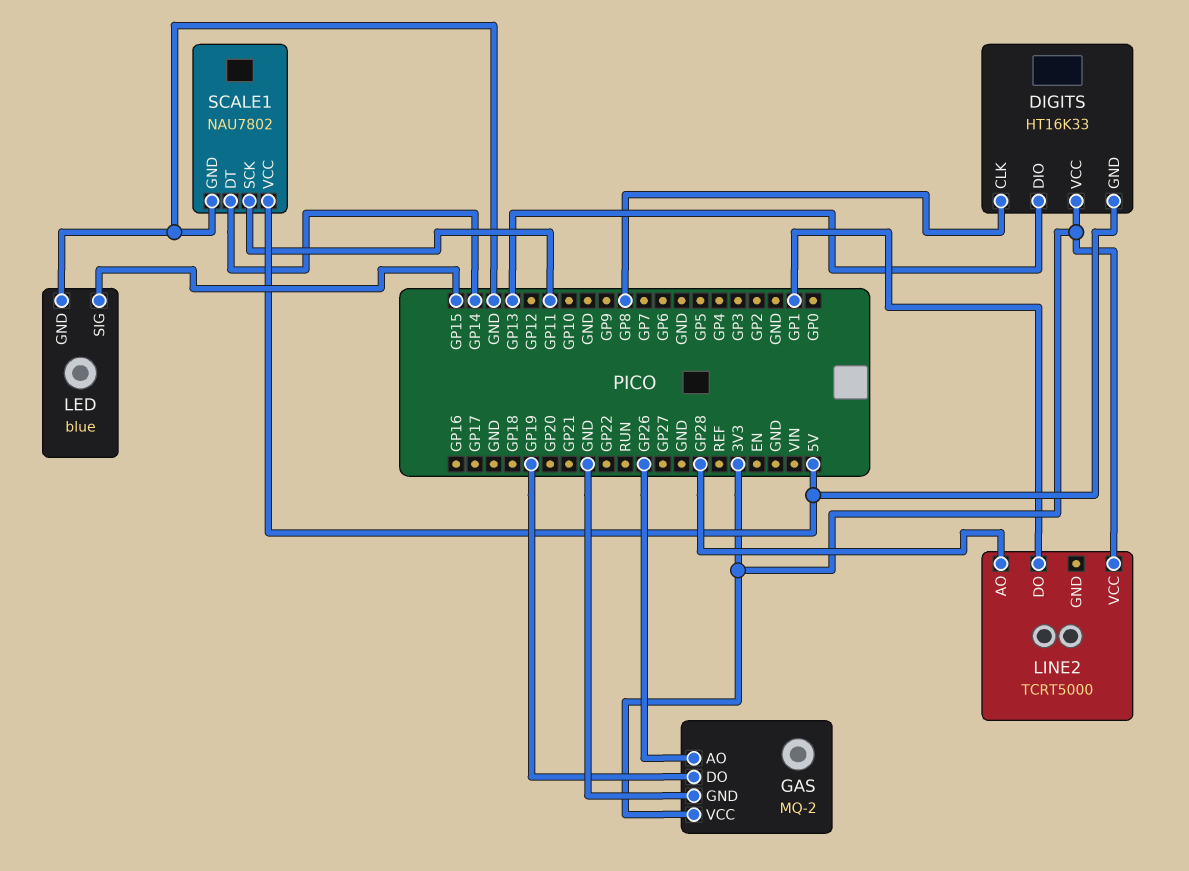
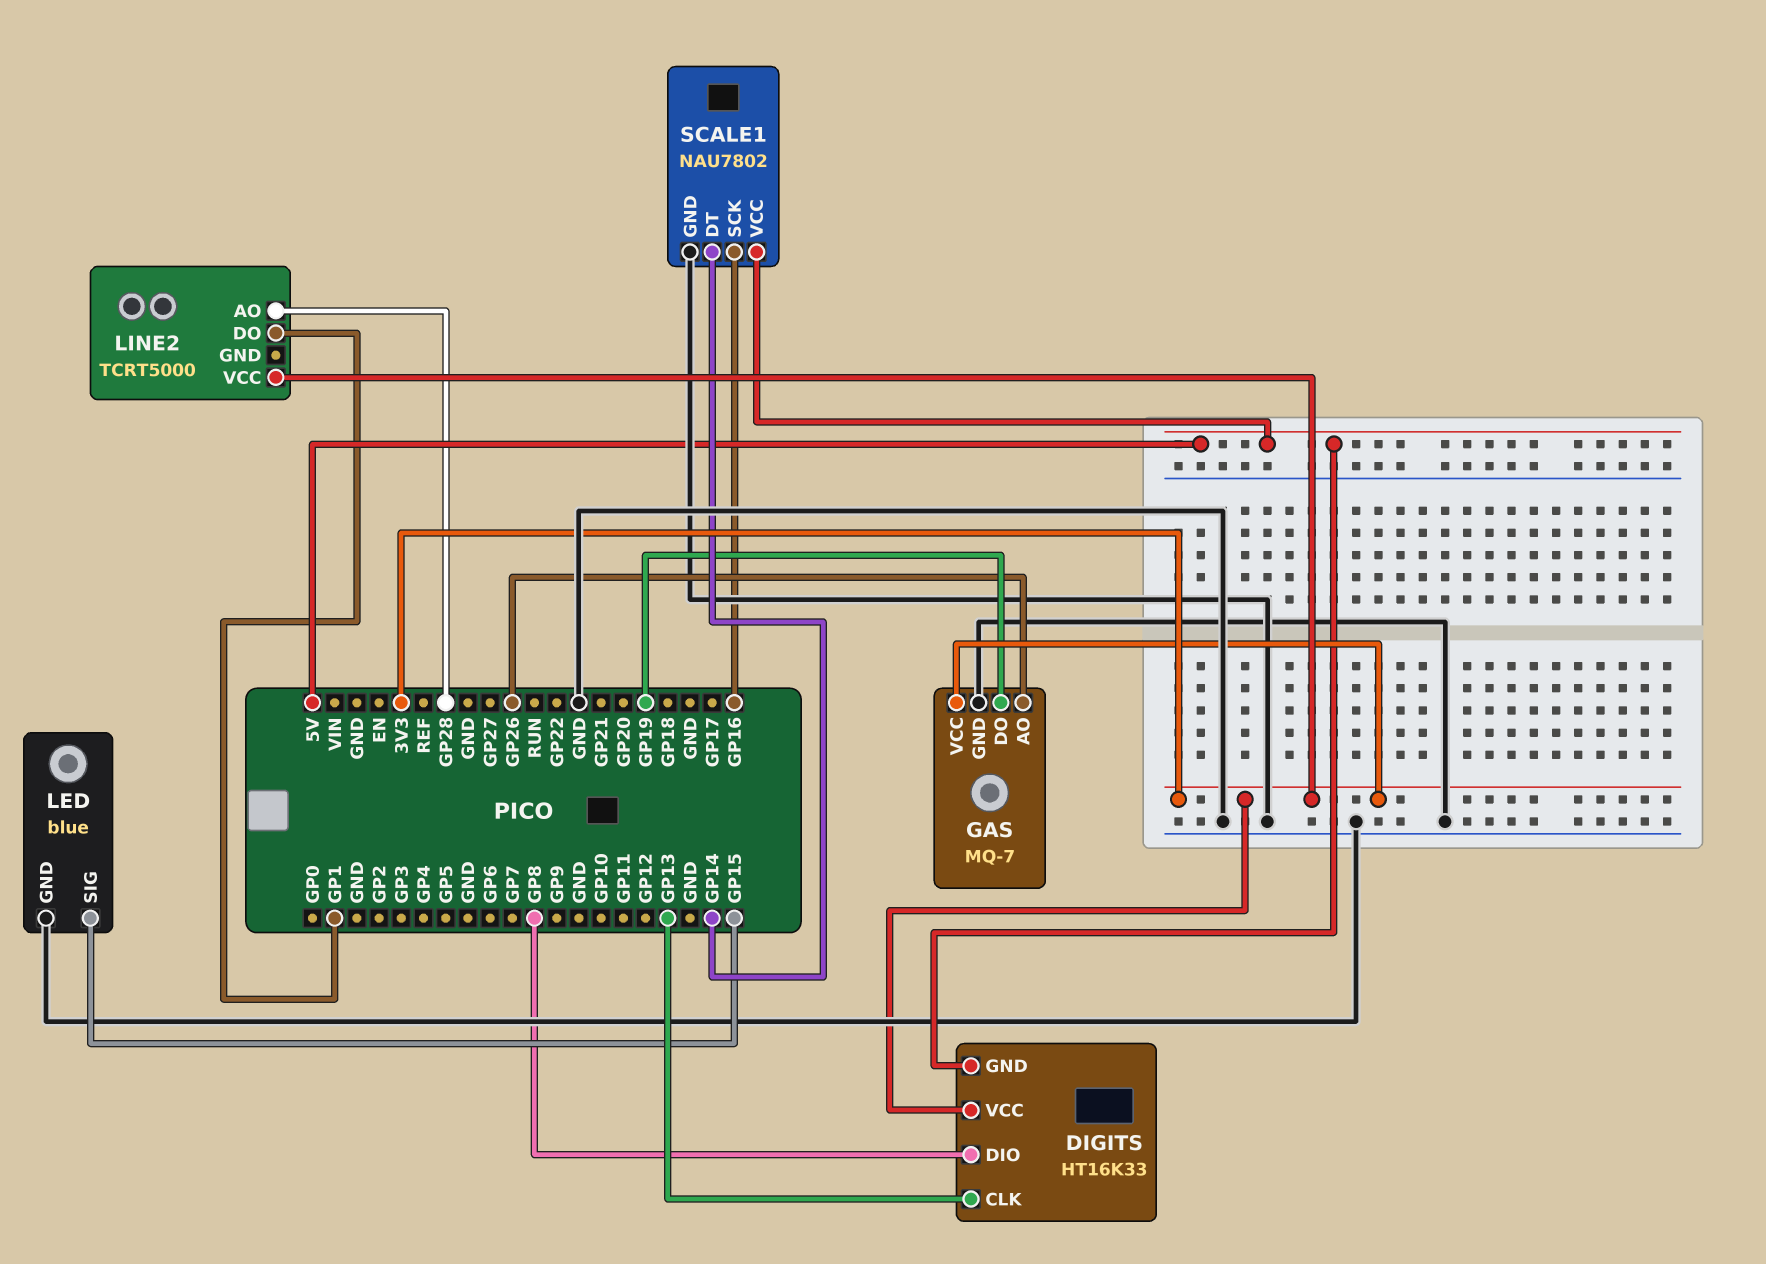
DIGITS pin CLK: GP8 -> GP13
DIGITS pin DIO: GP13 -> GP8
GAS: MQ-2 -> MQ-7
SCALE1 pin SCK: GP11 -> GP16

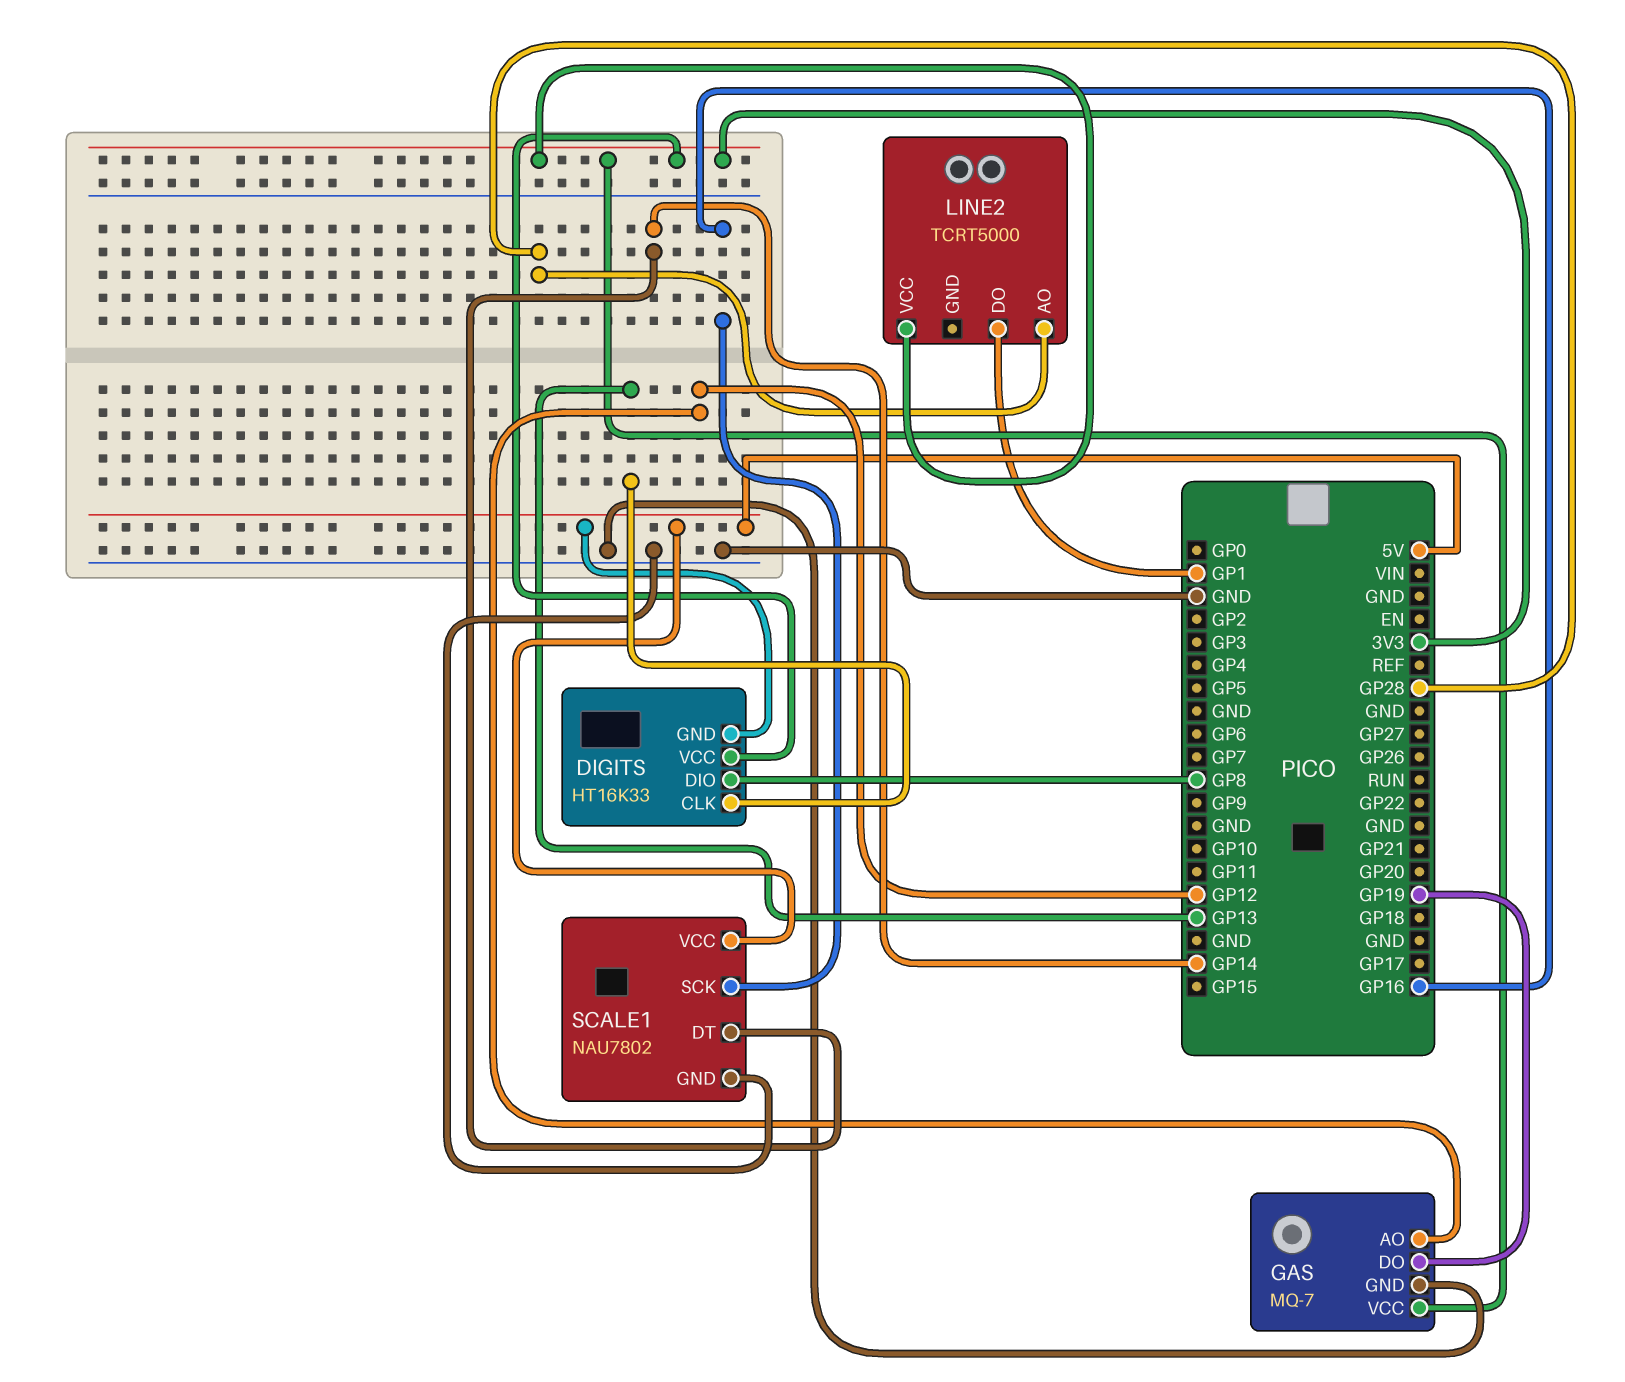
GAS pin AO: GP26 -> GP12
LED: blue -> none
LED pin GND: GND -> none
LED pin SIG: GP15 -> none

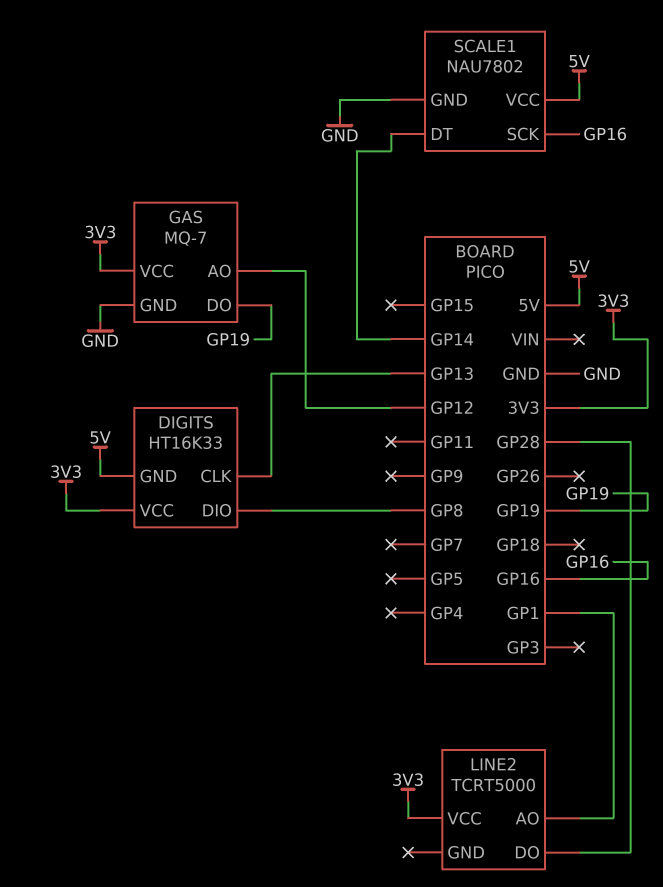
LINE2 pin AO: GP28 -> GP1
LINE2 pin DO: GP1 -> GP28

